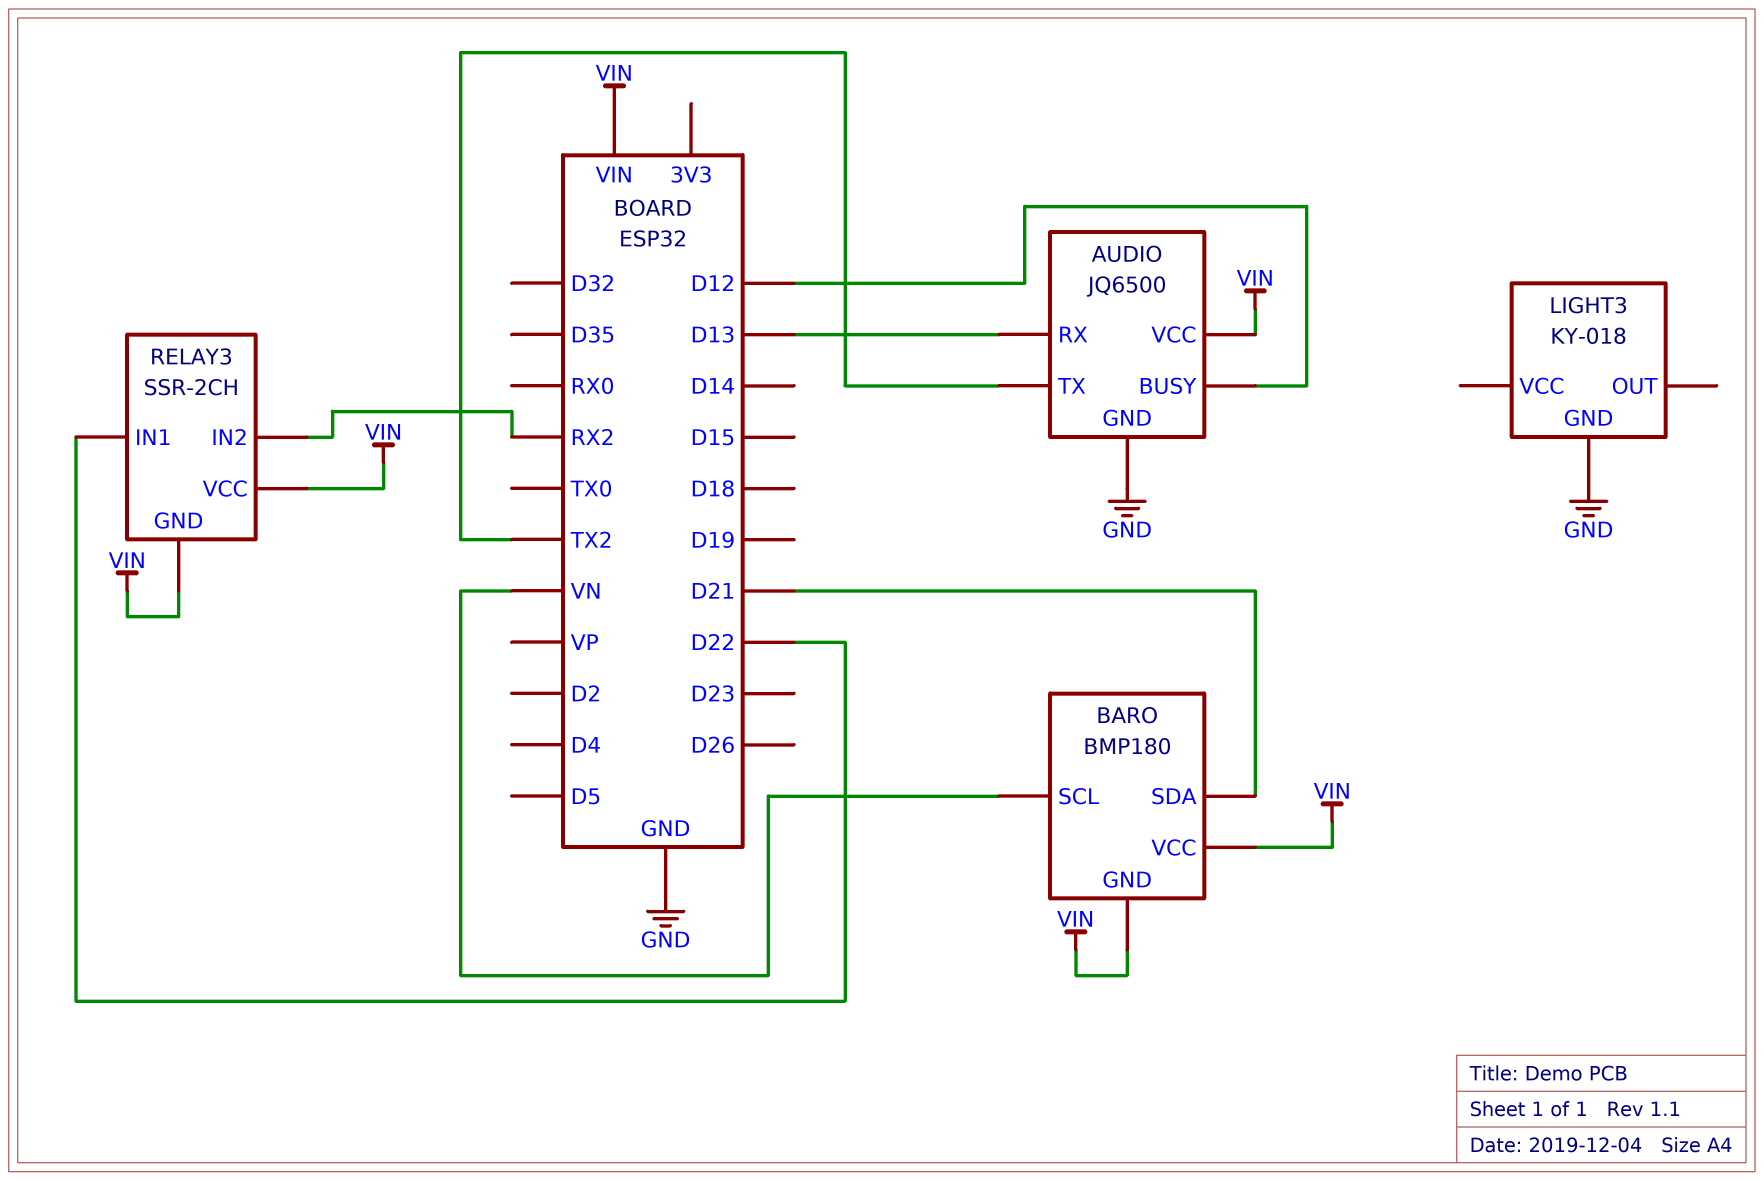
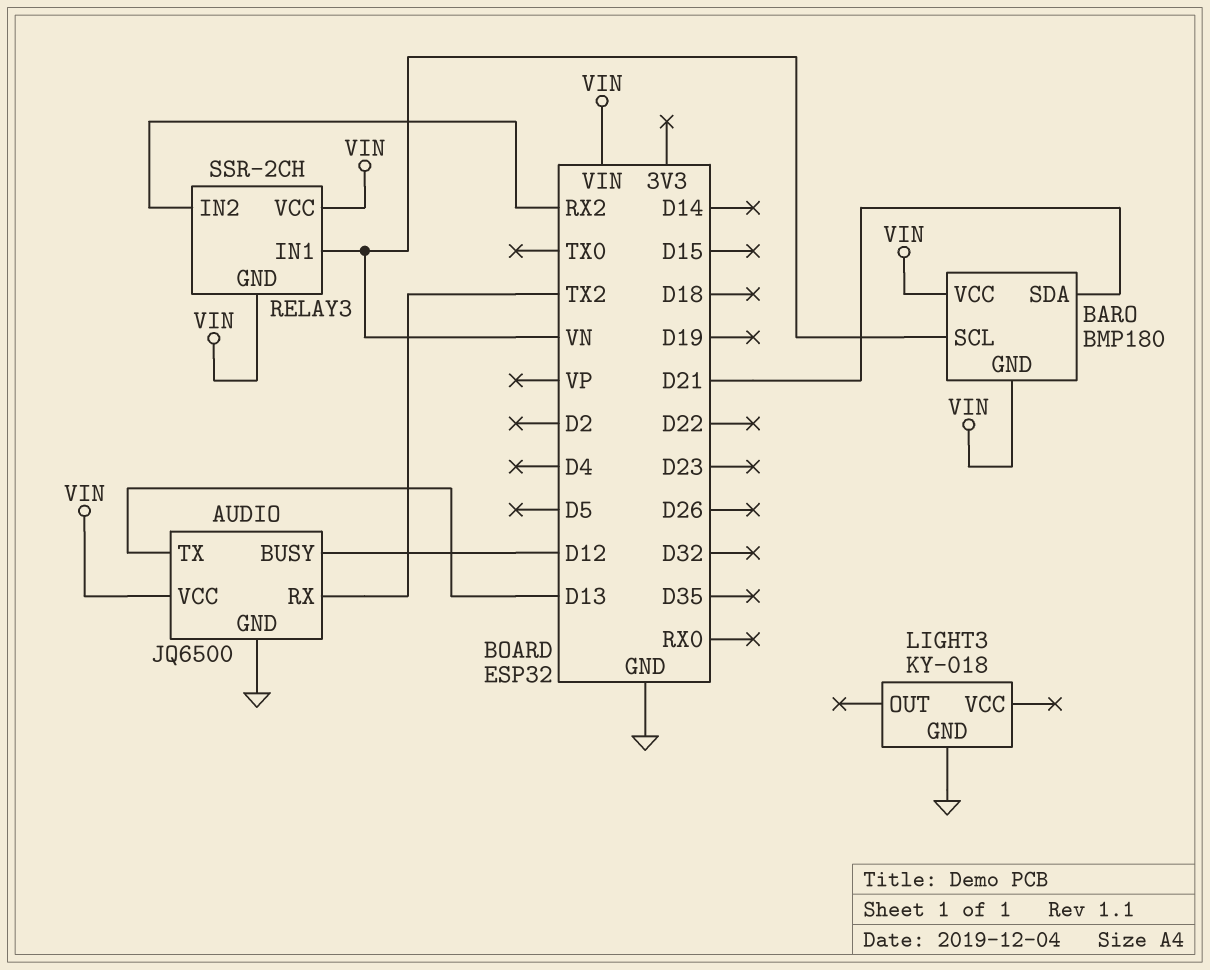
AUDIO pin RX: D13 -> TX2
AUDIO pin TX: TX2 -> D13
RELAY3 pin IN1: D22 -> VN

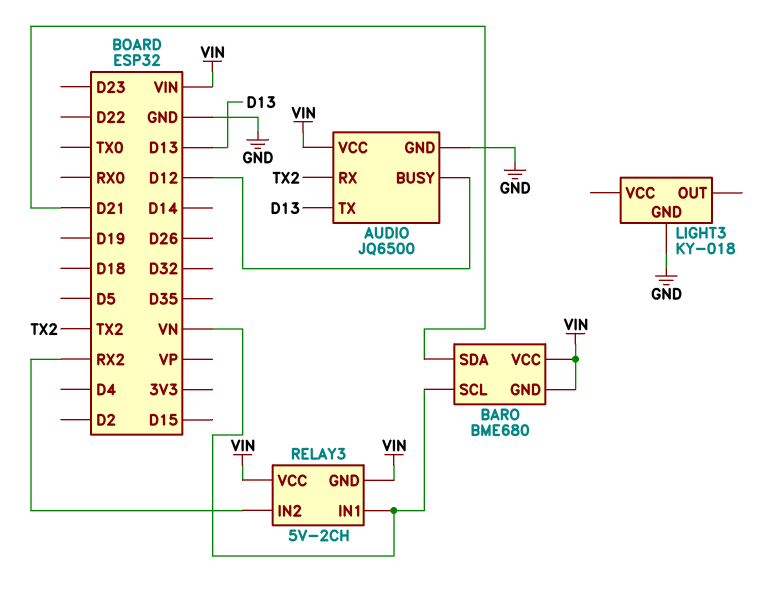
BARO: BMP180 -> BME680
RELAY3: SSR-2CH -> 5V-2CH

